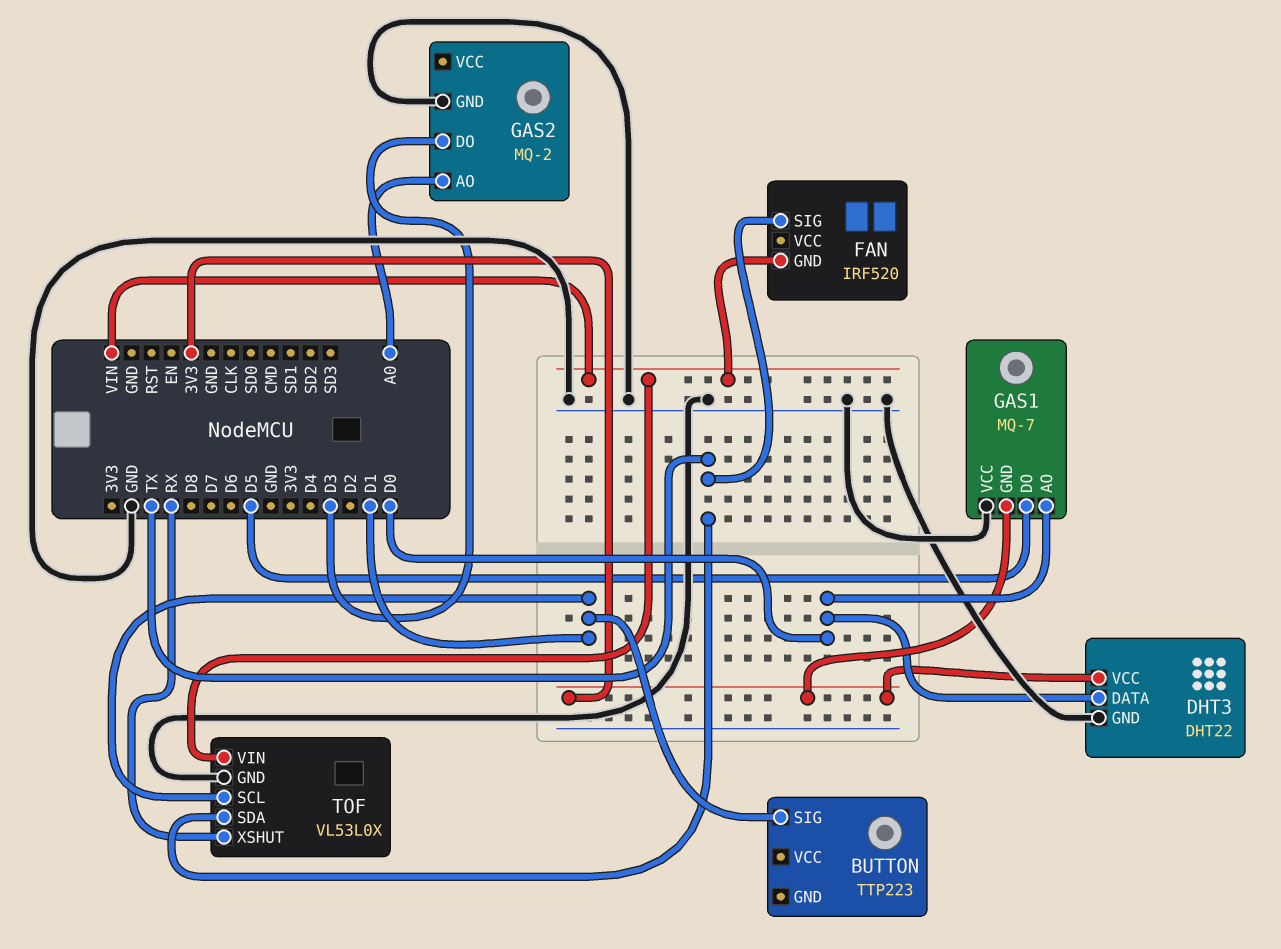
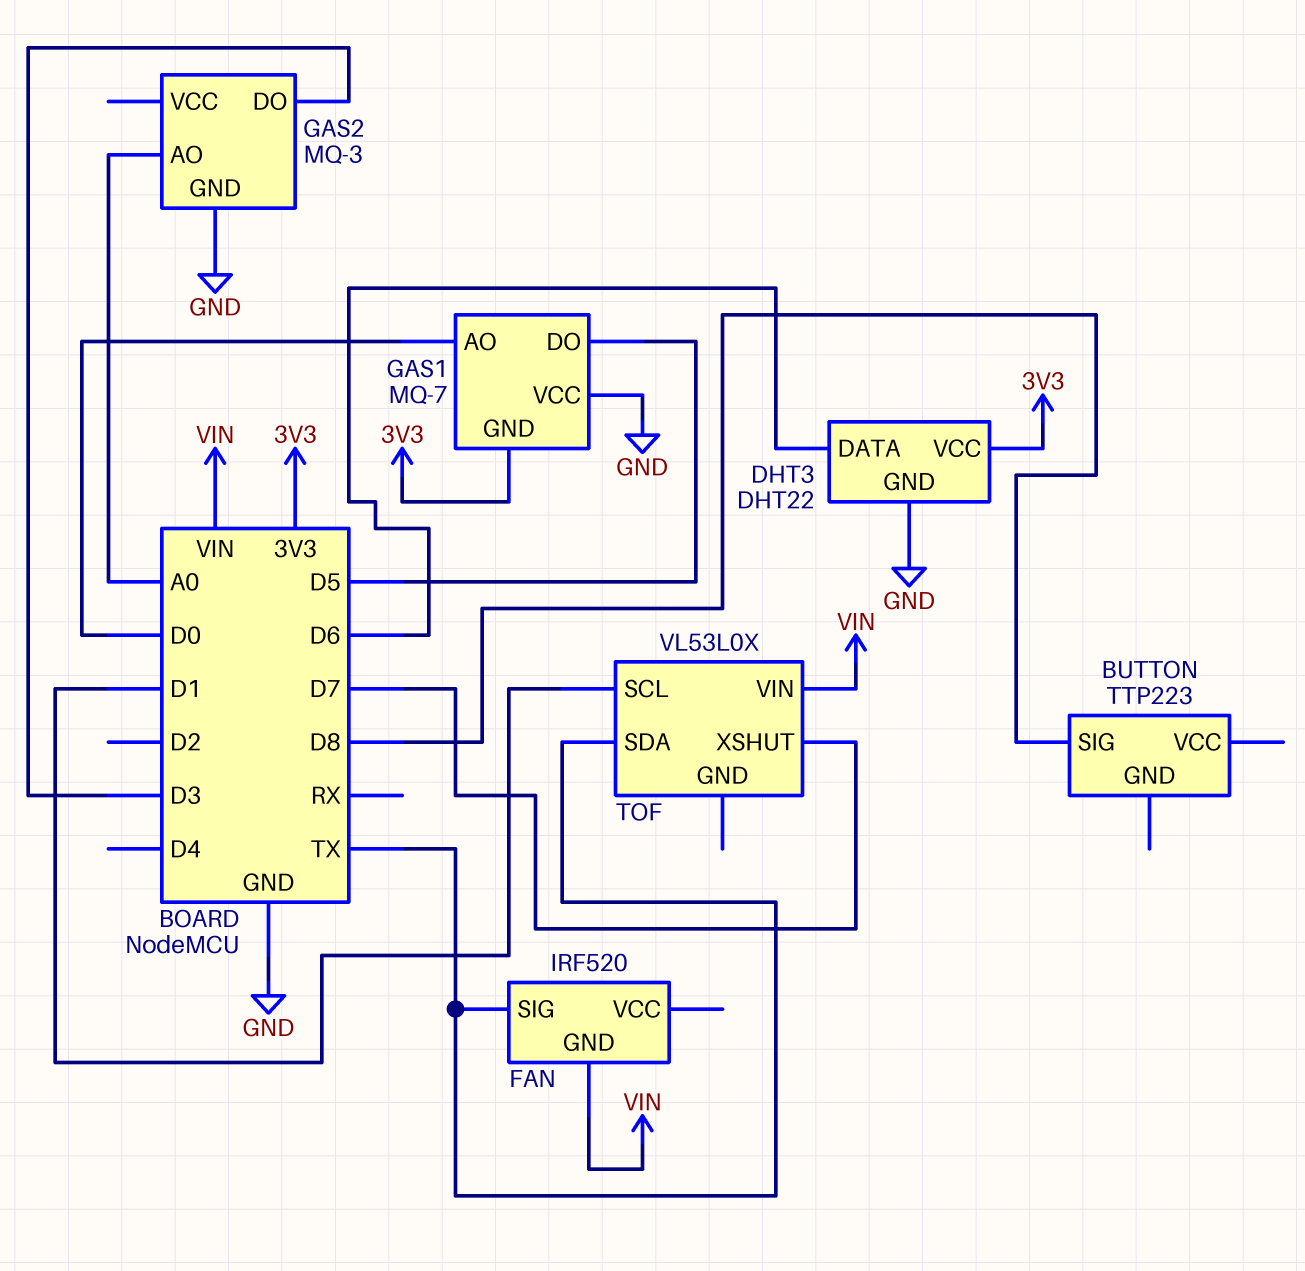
BUTTON pin SIG: D1 -> D8
DHT3 pin DATA: D0 -> D6
GAS2: MQ-2 -> MQ-3
TOF pin GND: GND -> none
TOF pin XSHUT: RX -> D7

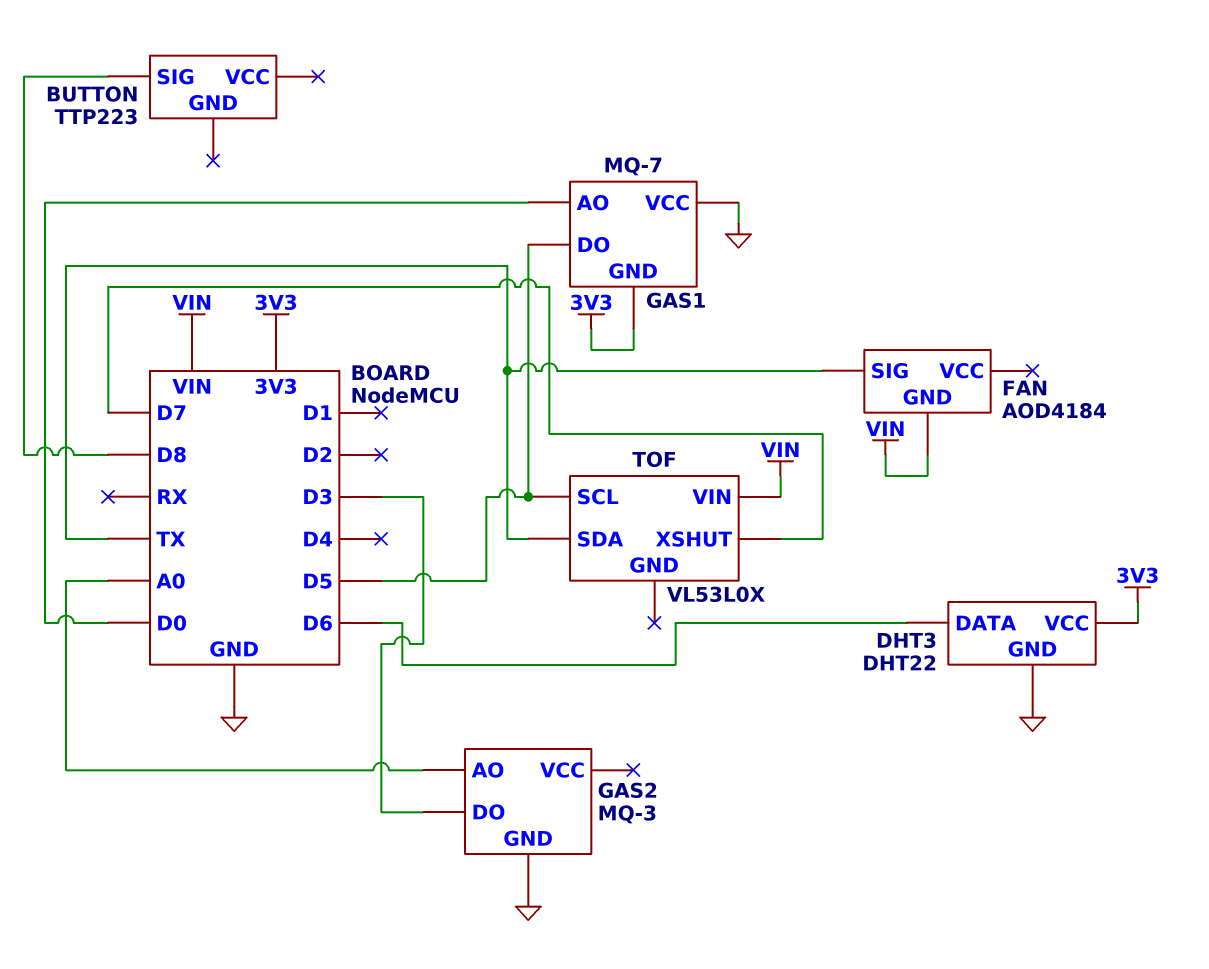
FAN: IRF520 -> AOD4184
TOF pin SCL: D1 -> D5

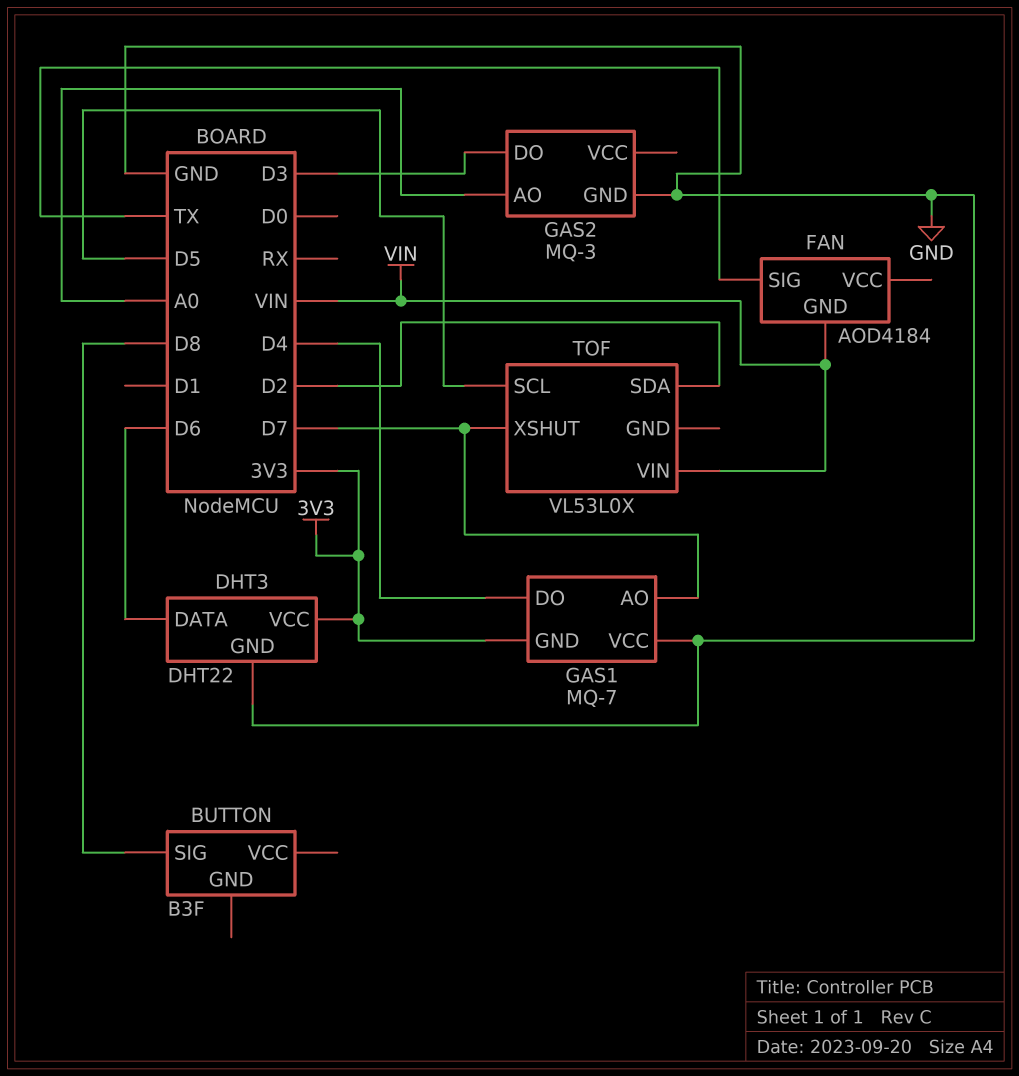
BUTTON: TTP223 -> B3F
GAS1 pin AO: D0 -> D7
GAS1 pin DO: D5 -> D4
TOF pin SDA: TX -> D2

